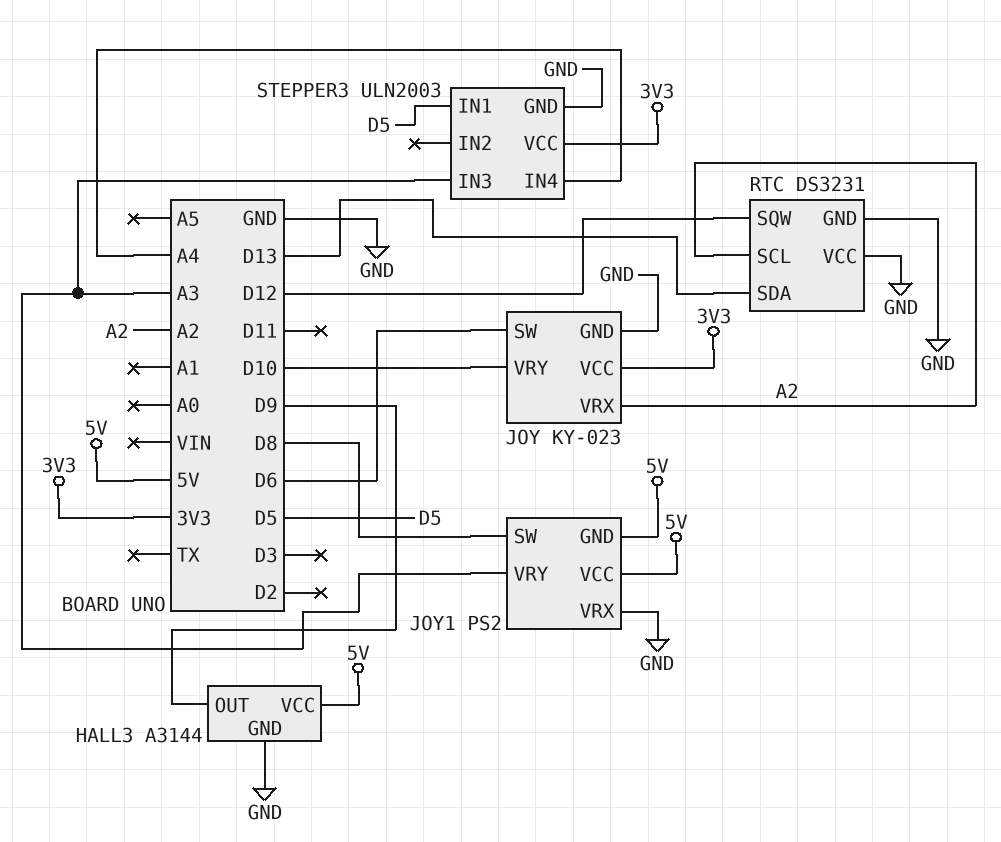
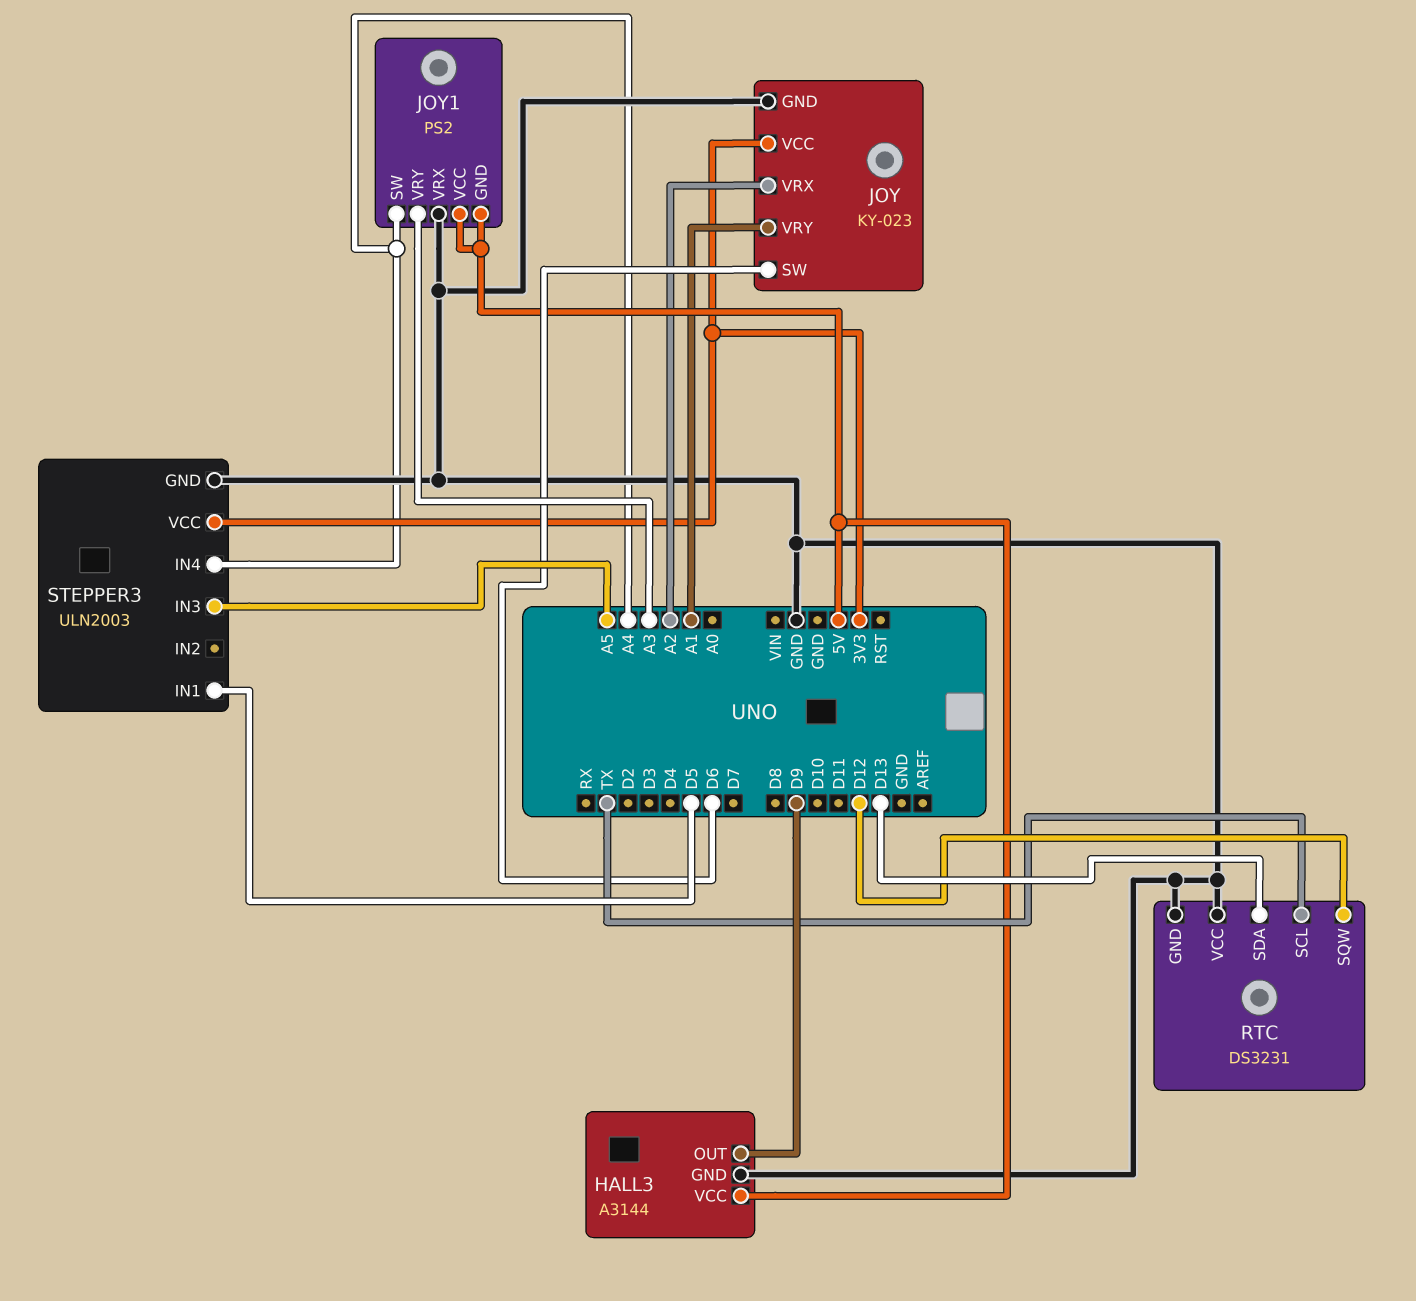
JOY pin VRY: D10 -> A1
JOY1 pin SW: D8 -> A4
RTC pin SCL: A2 -> TX
STEPPER3 pin IN3: A3 -> A5

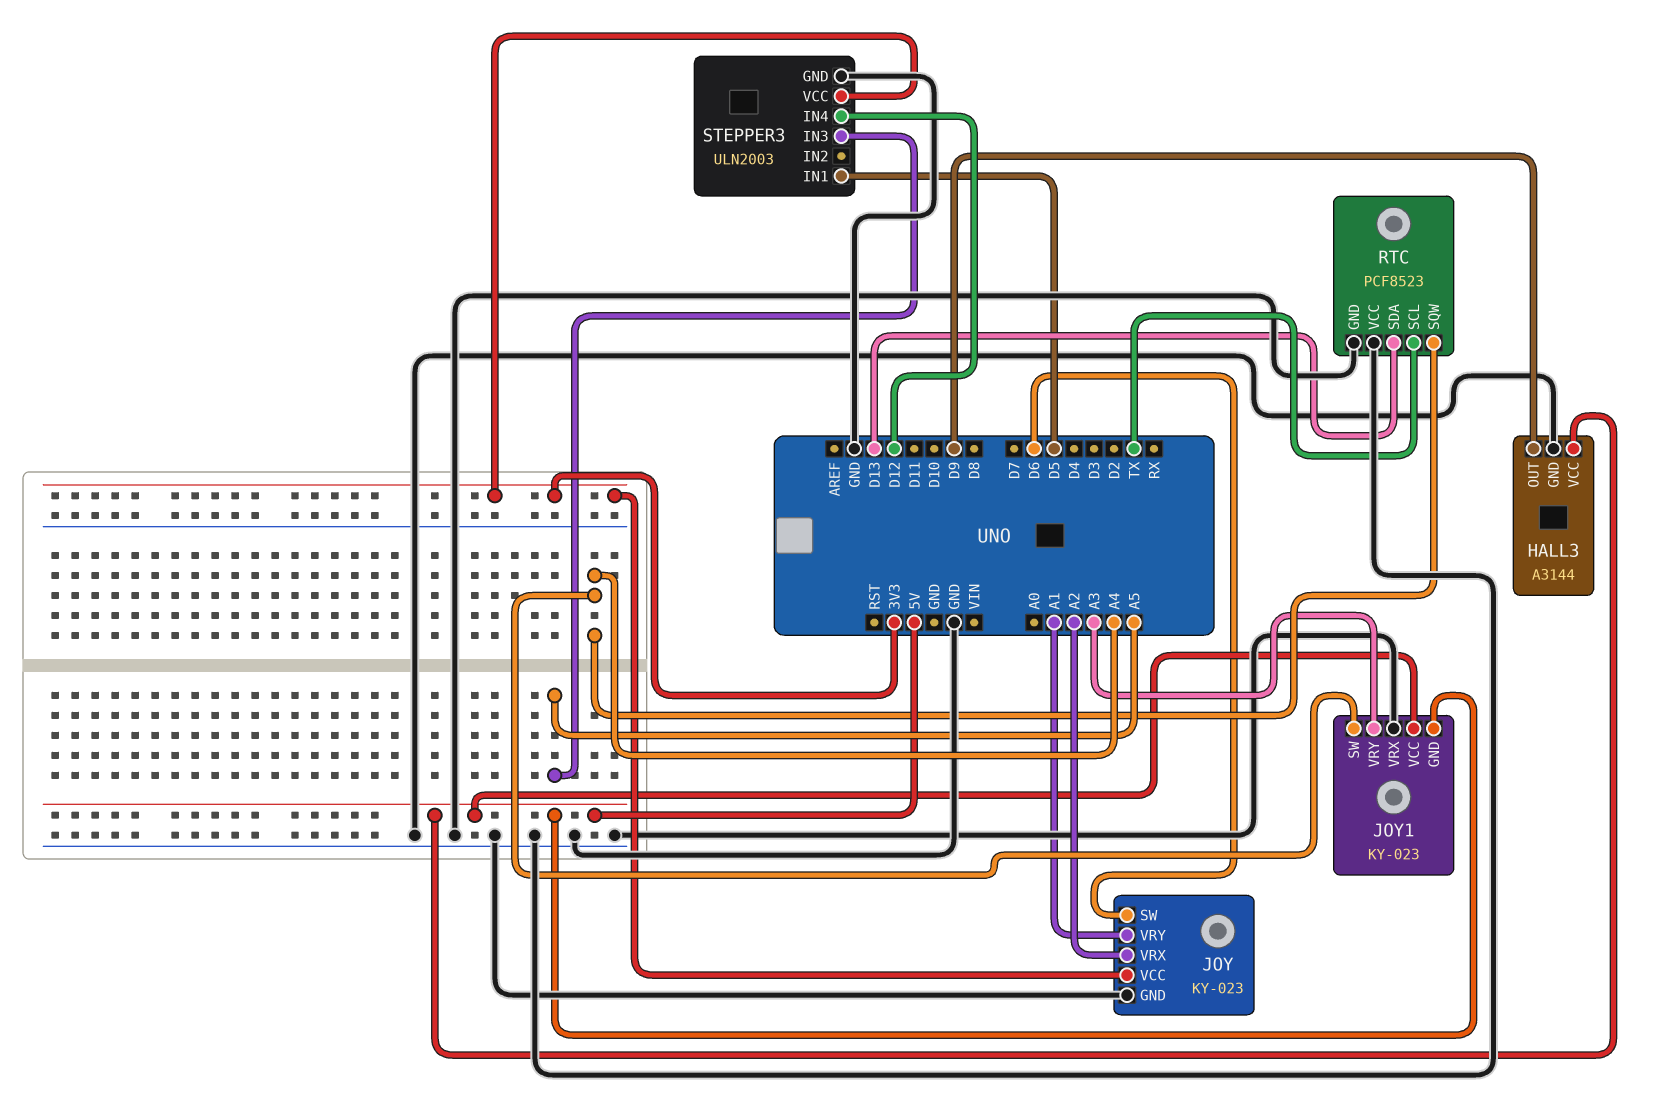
JOY1: PS2 -> KY-023
RTC: DS3231 -> PCF8523
RTC pin SQW: D12 -> A4
STEPPER3 pin IN4: A4 -> D12

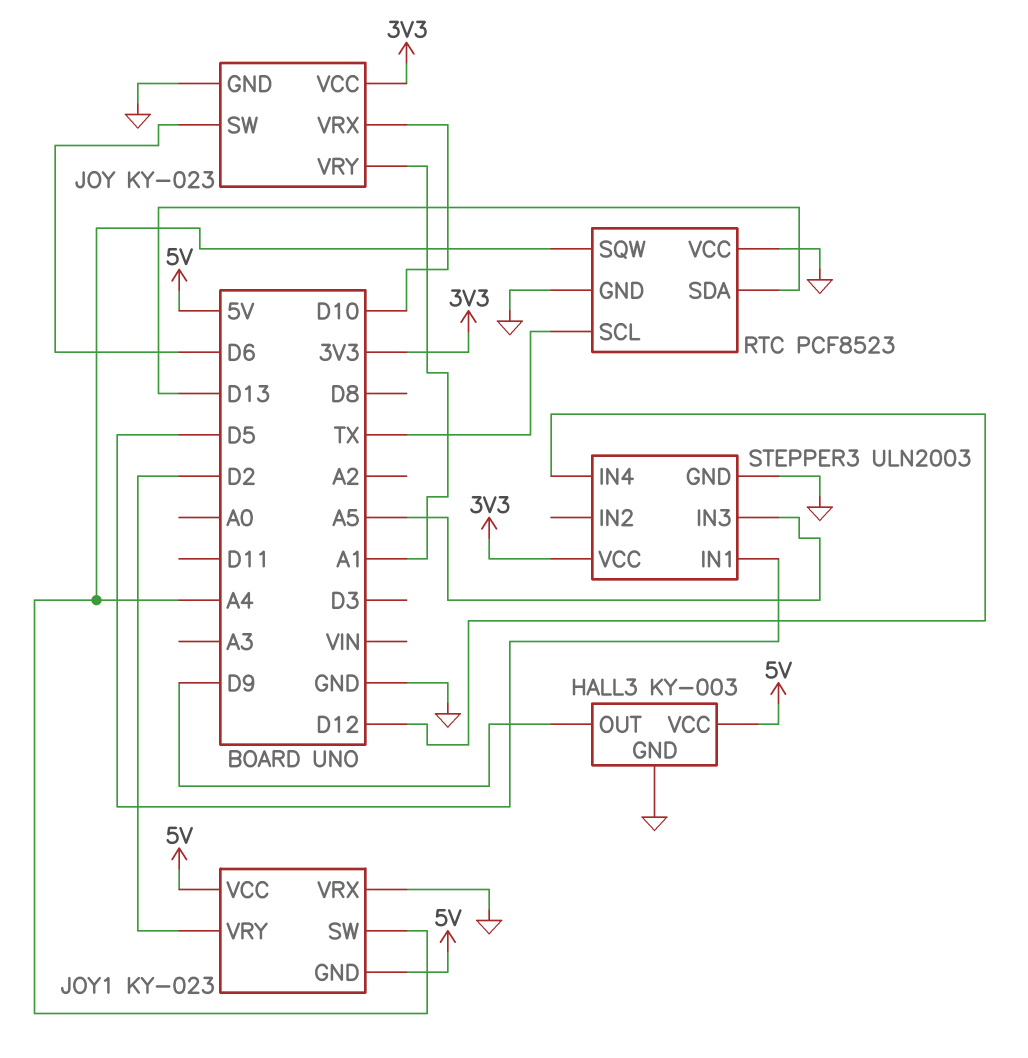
HALL3: A3144 -> KY-003
JOY pin VRX: A2 -> D10
JOY1 pin VRY: A3 -> D2

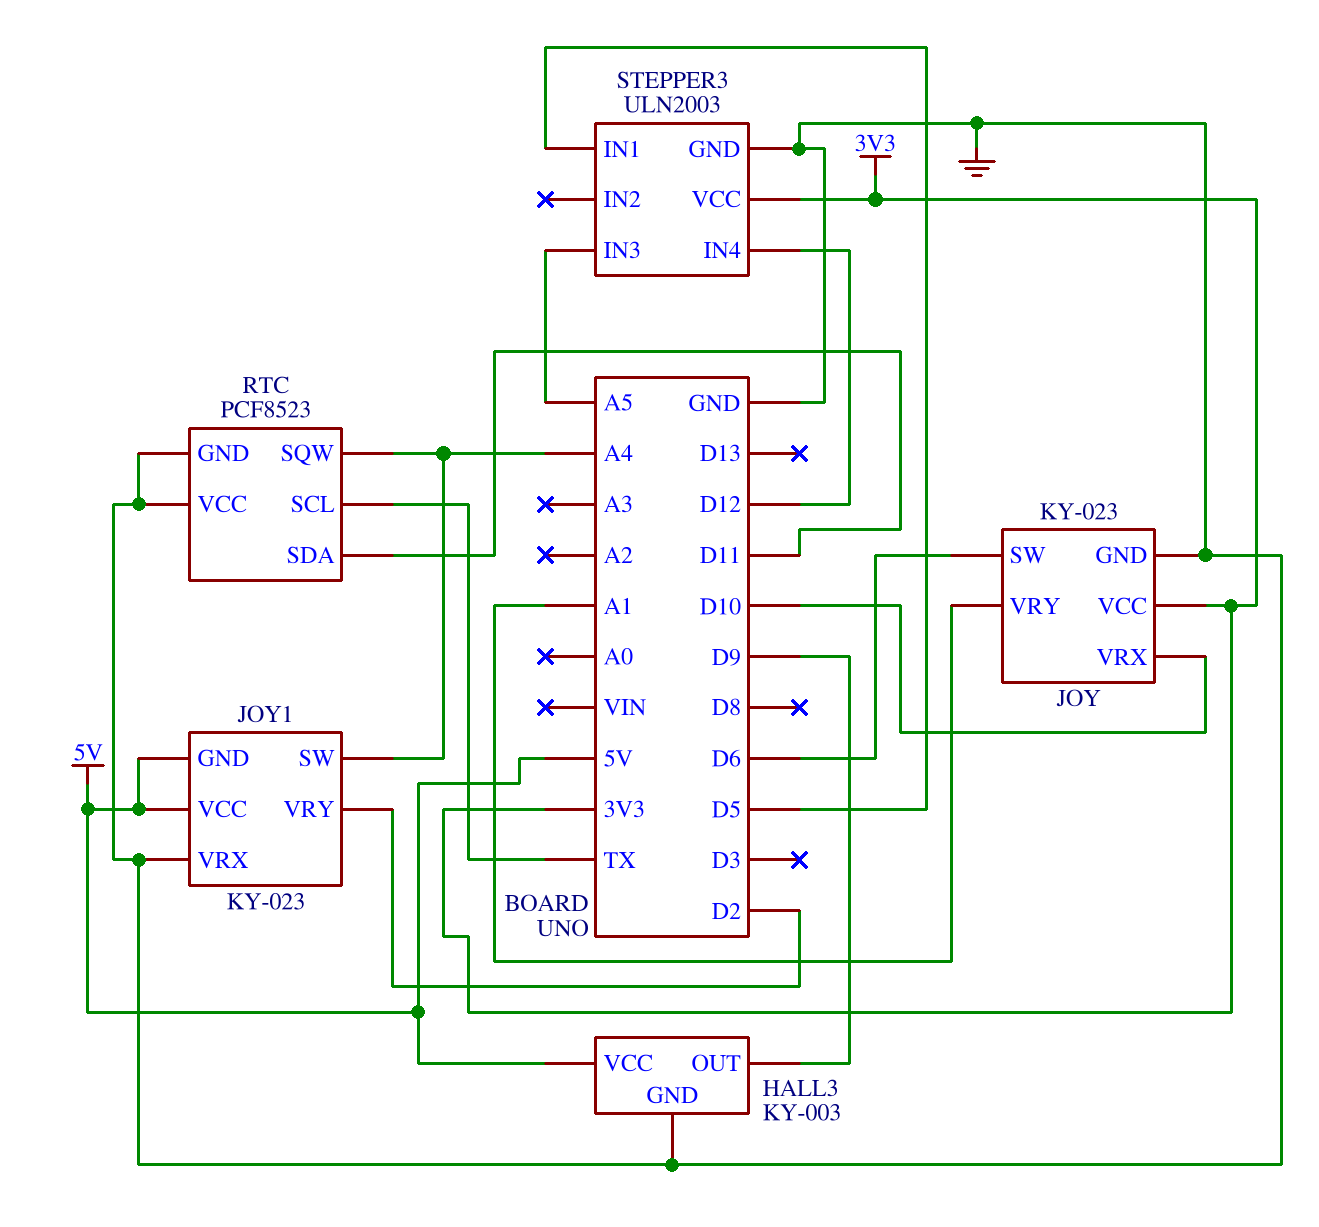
RTC pin SDA: D13 -> D11

